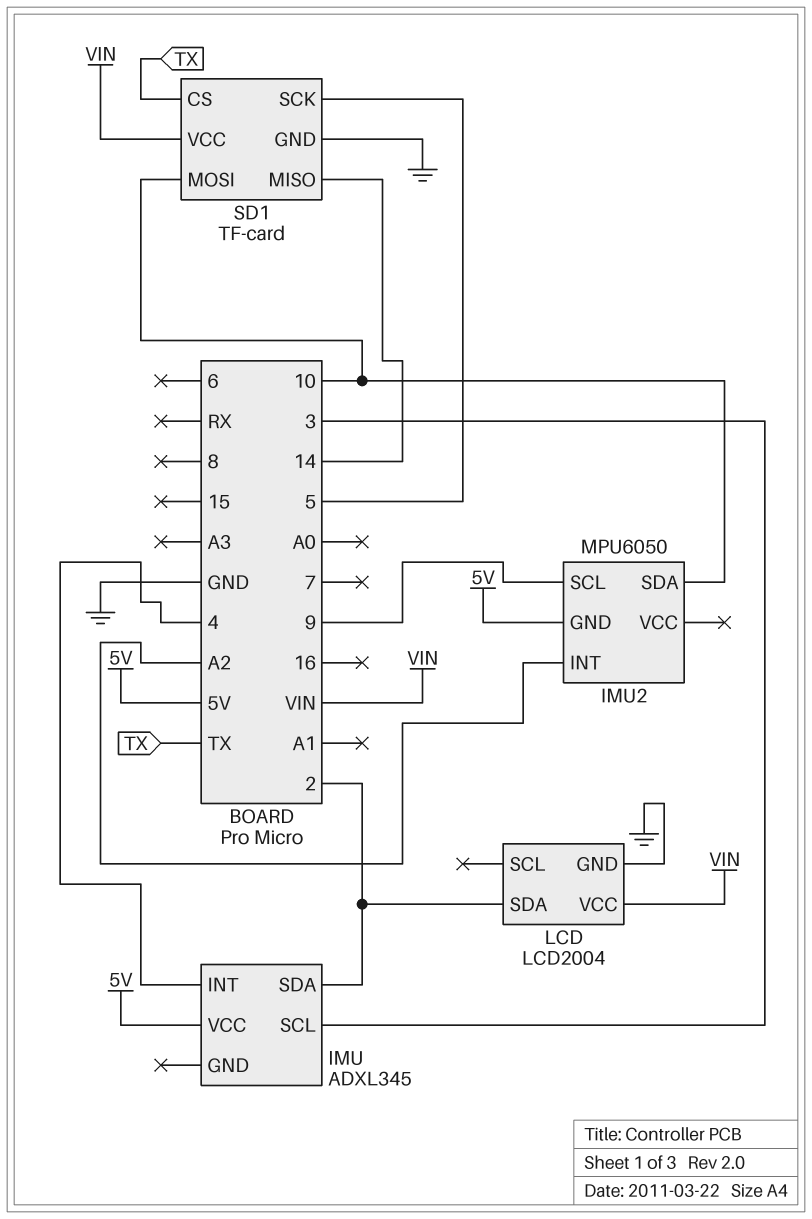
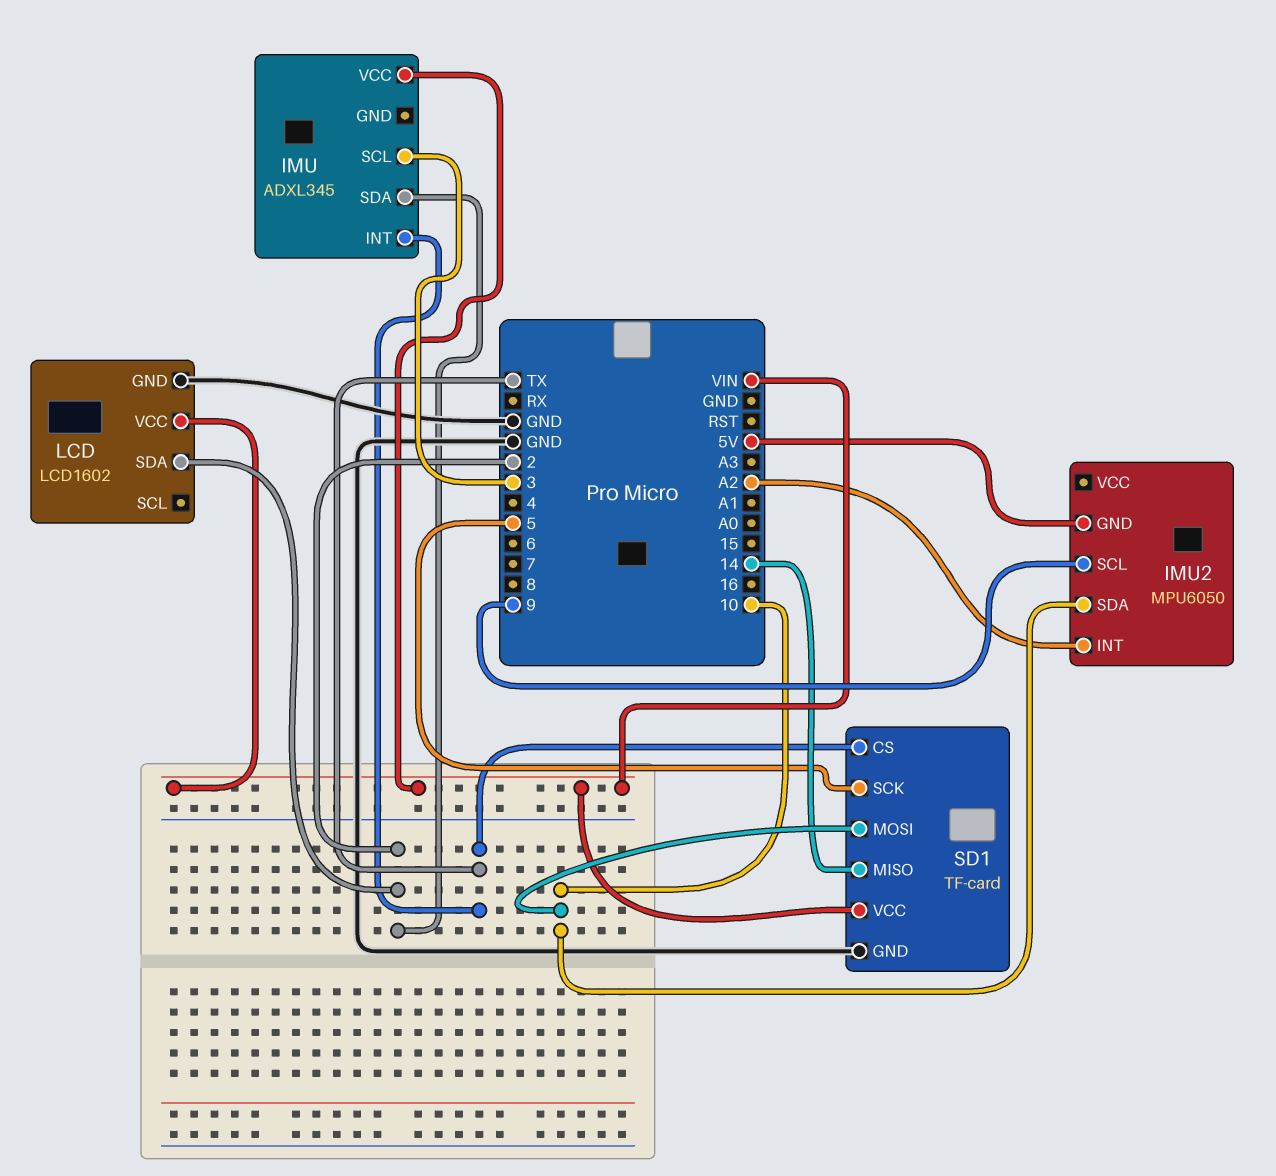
IMU pin INT: 4 -> TX
IMU pin VCC: 5V -> VIN
LCD: LCD2004 -> LCD1602

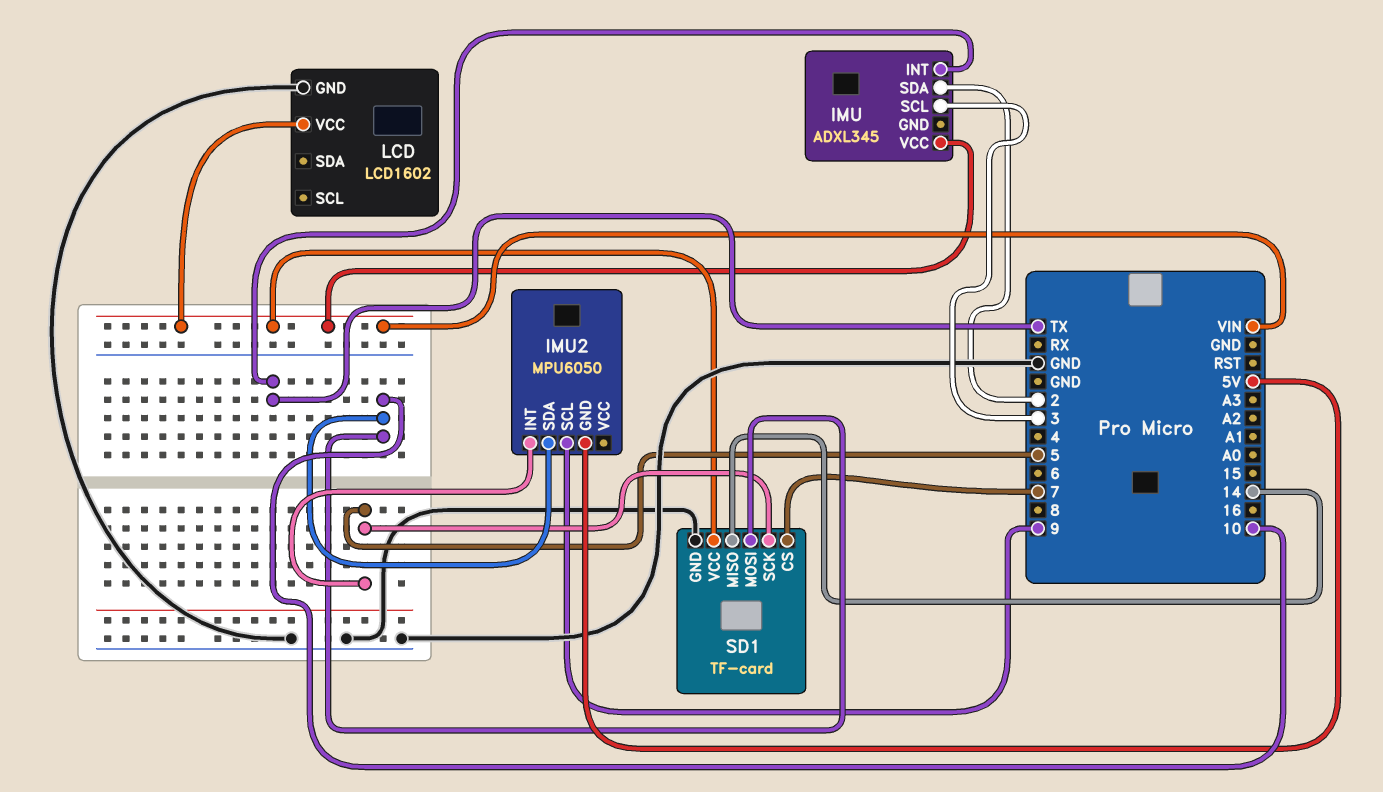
IMU2 pin INT: A2 -> 5
LCD pin SDA: 2 -> none
SD1 pin CS: TX -> 7

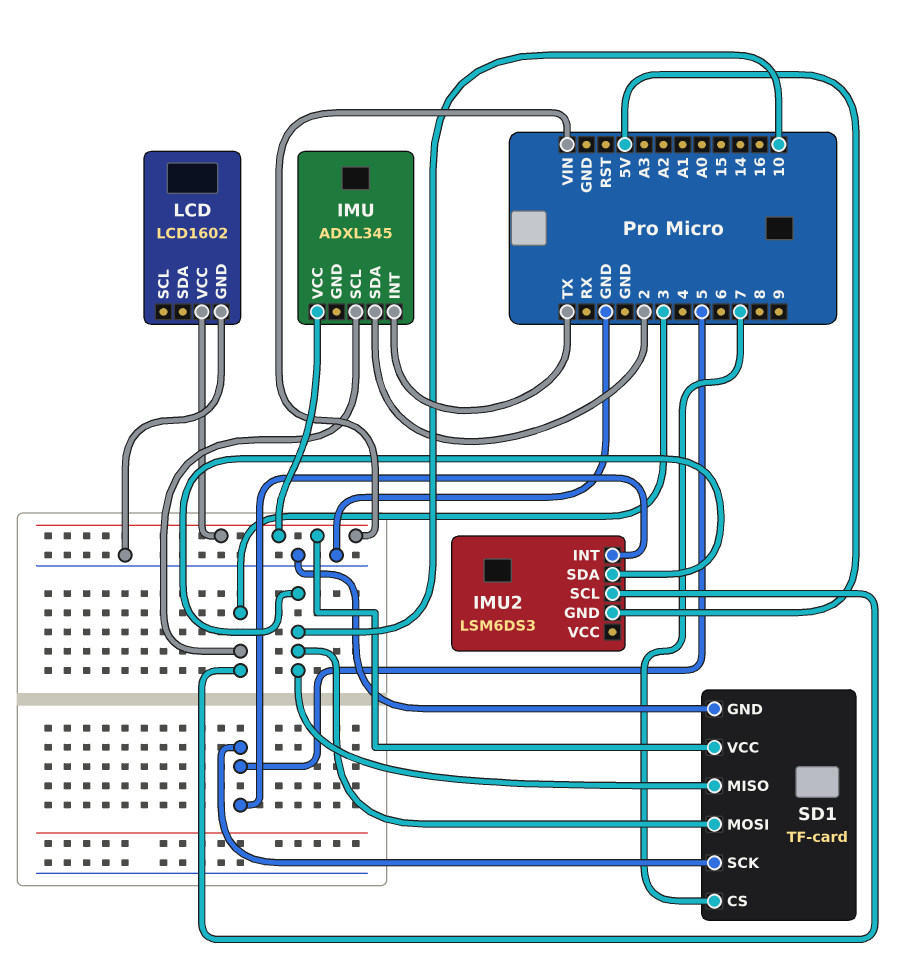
IMU2: MPU6050 -> LSM6DS3
IMU2 pin SCL: 9 -> 3
SD1 pin MISO: 14 -> 10

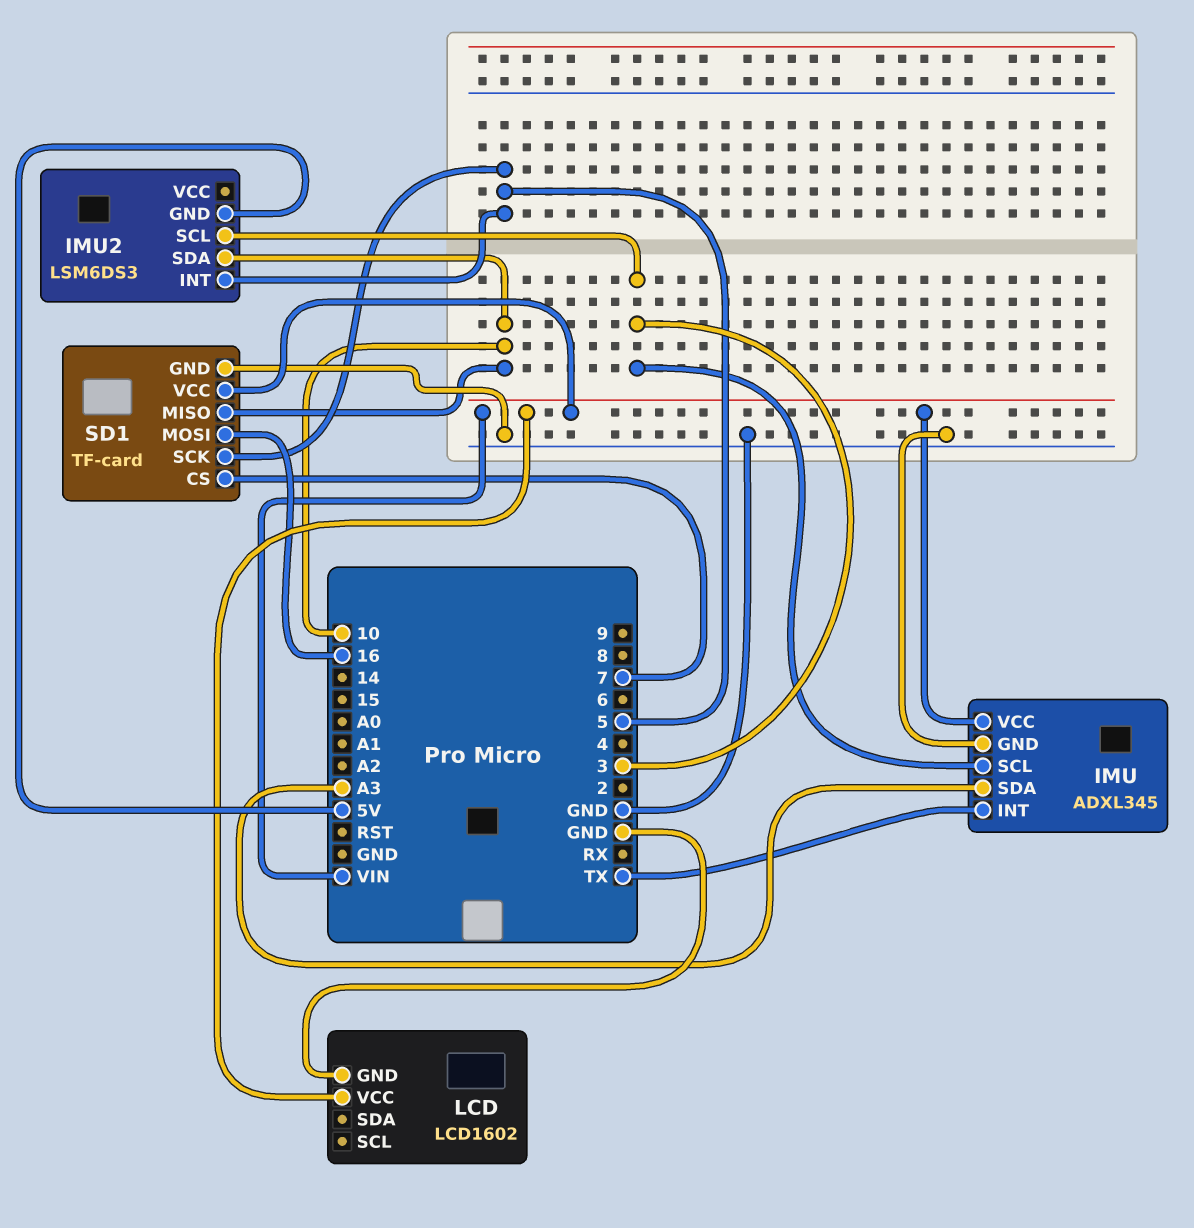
IMU pin GND: none -> GND
IMU pin SDA: 2 -> A3
SD1 pin MOSI: 10 -> 16

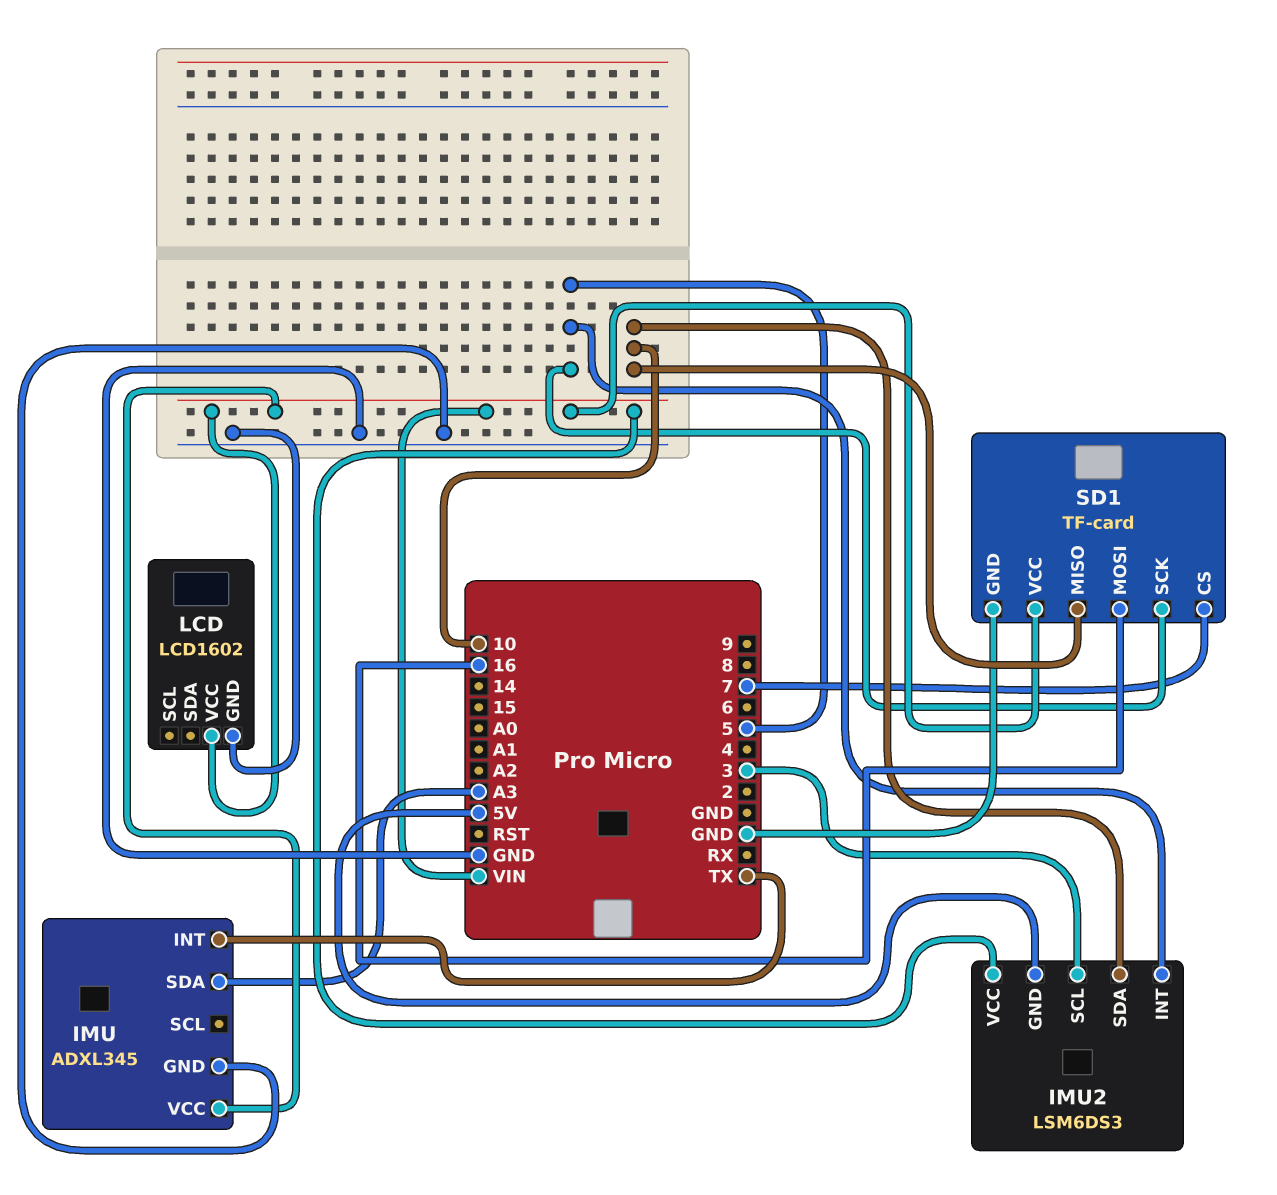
IMU pin SCL: 3 -> none
IMU2 pin VCC: none -> VIN

